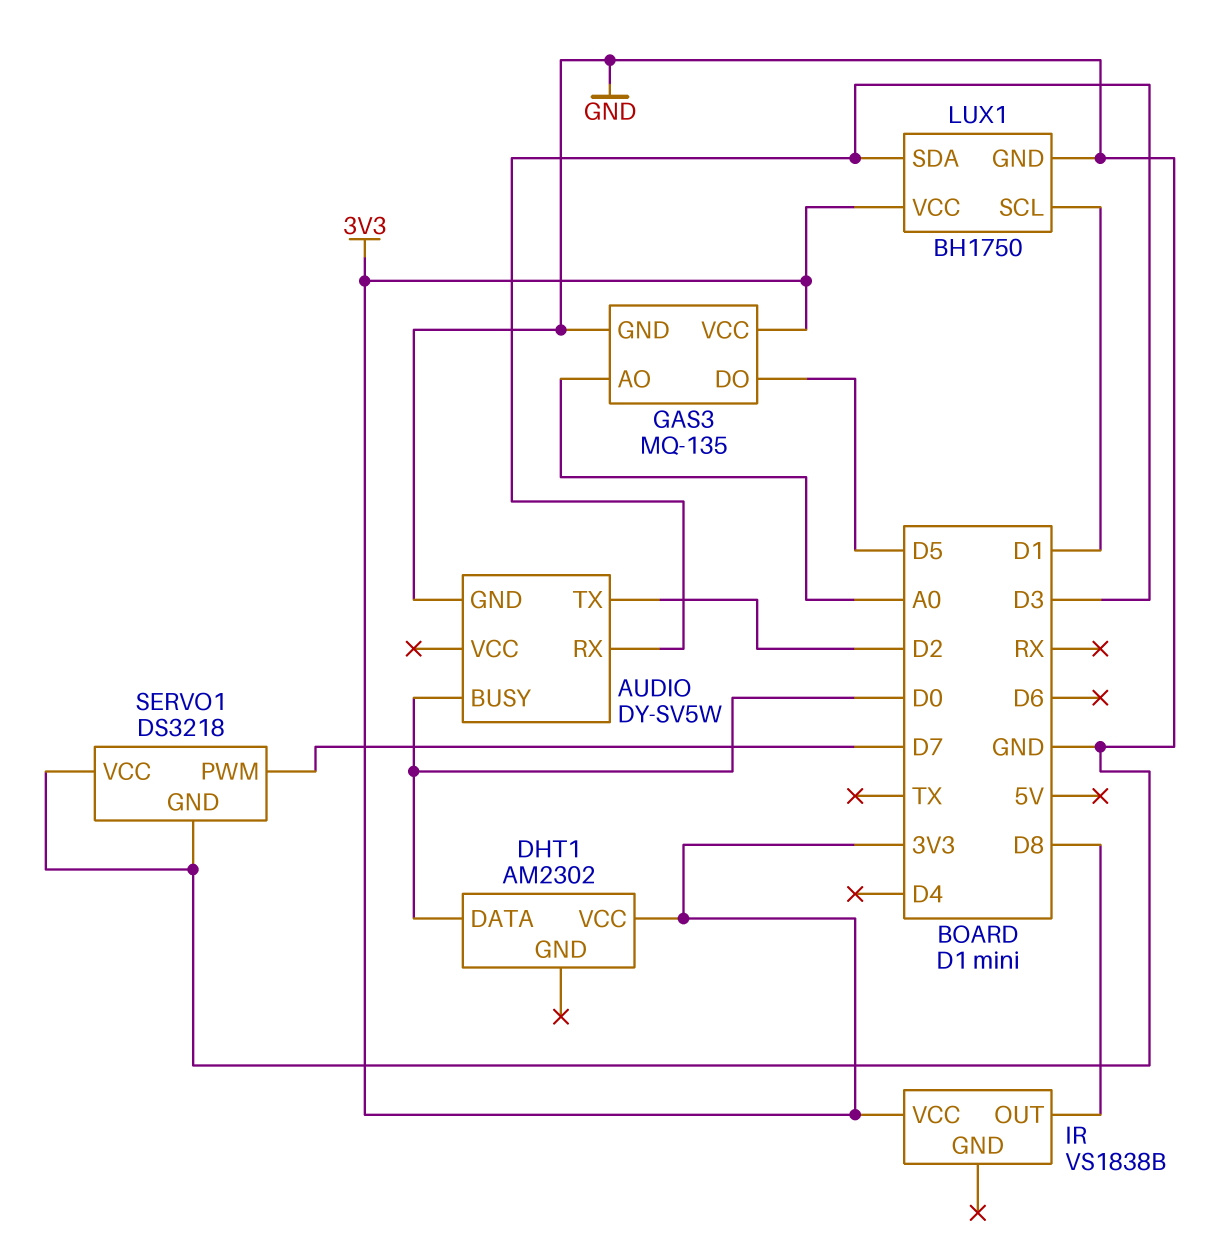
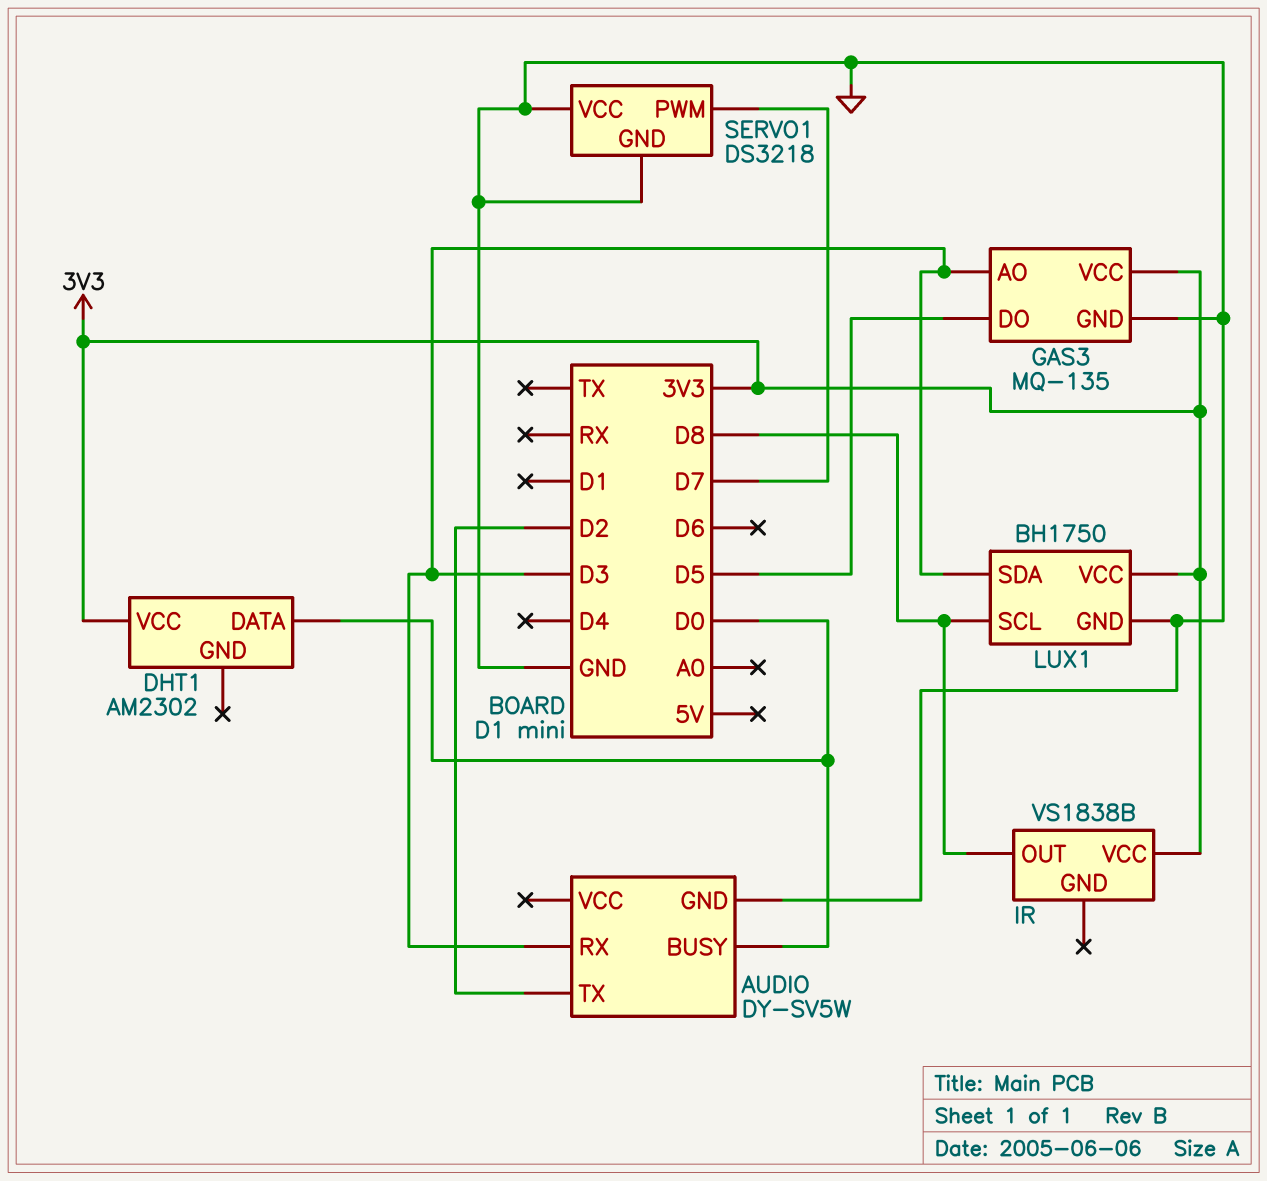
GAS3 pin AO: A0 -> D3
LUX1 pin SCL: D1 -> D8

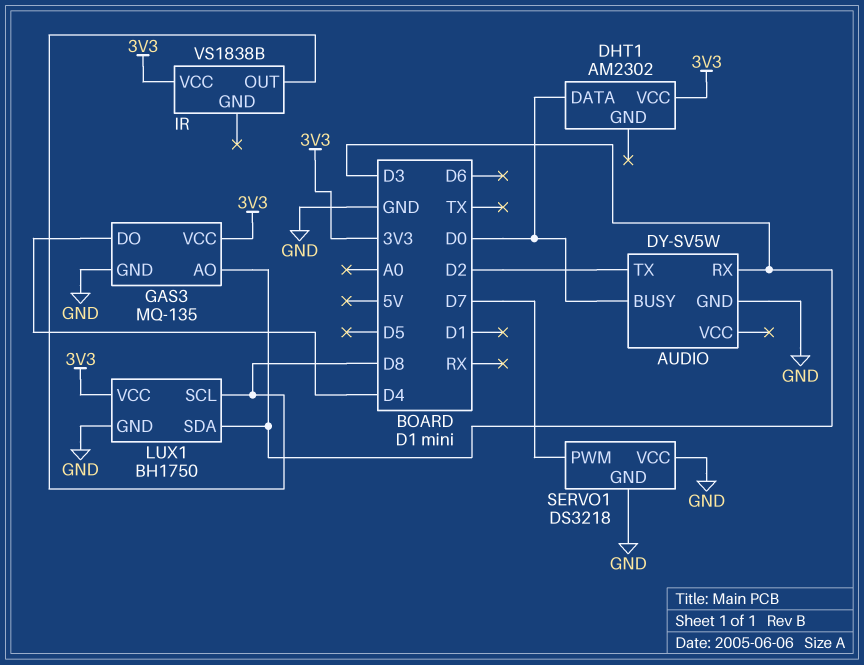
GAS3 pin DO: D5 -> D4

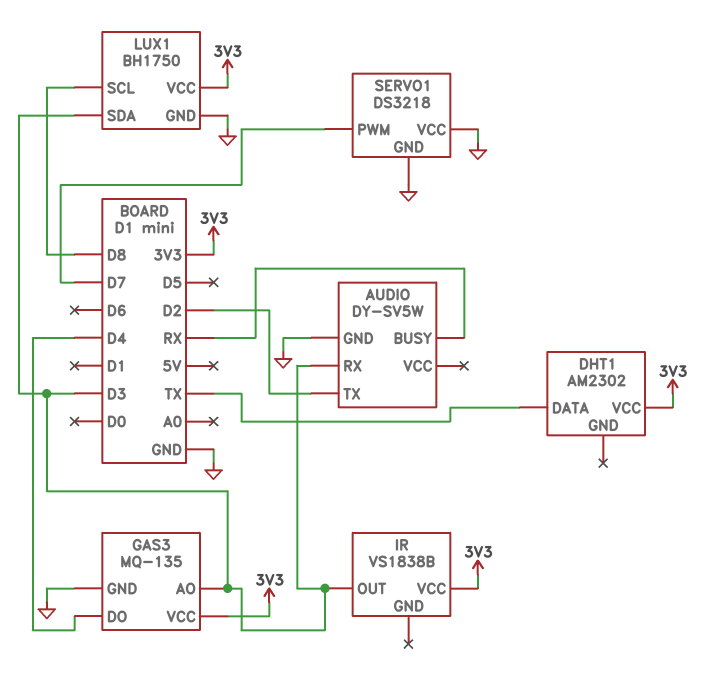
AUDIO pin BUSY: D0 -> RX
DHT1 pin DATA: D0 -> TX
IR pin OUT: D8 -> D3

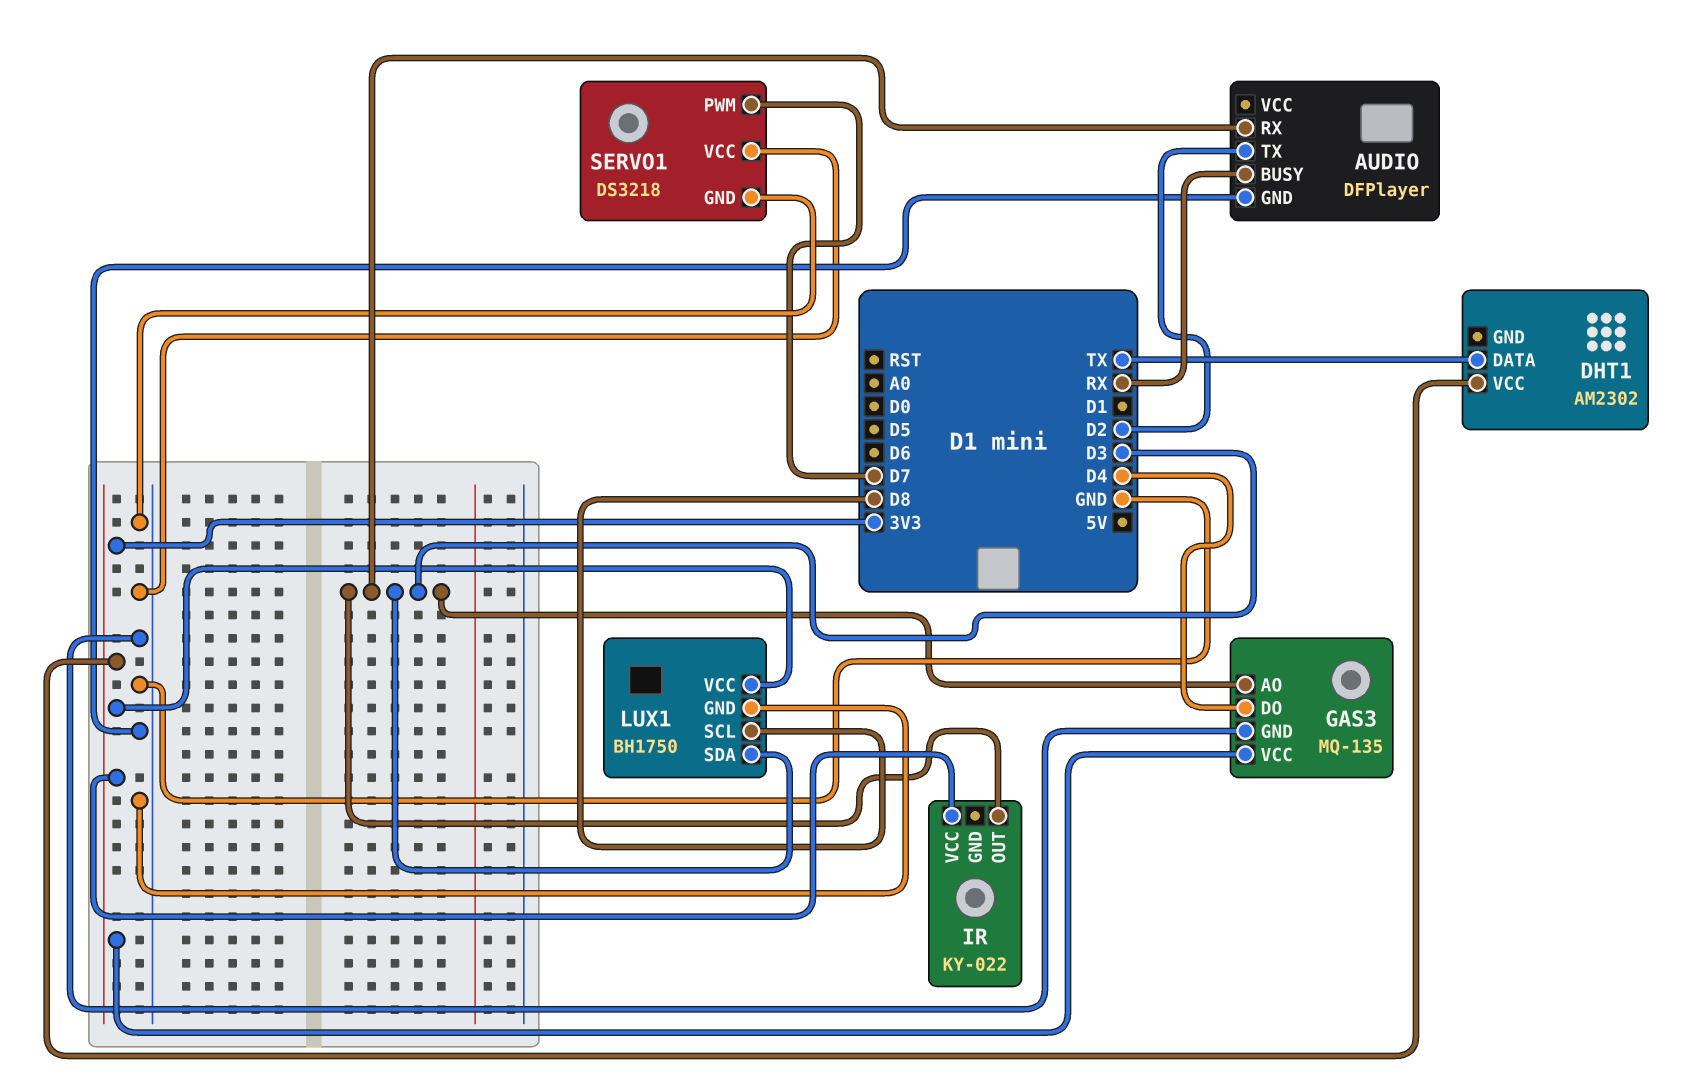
AUDIO: DY-SV5W -> DFPlayer
IR: VS1838B -> KY-022

